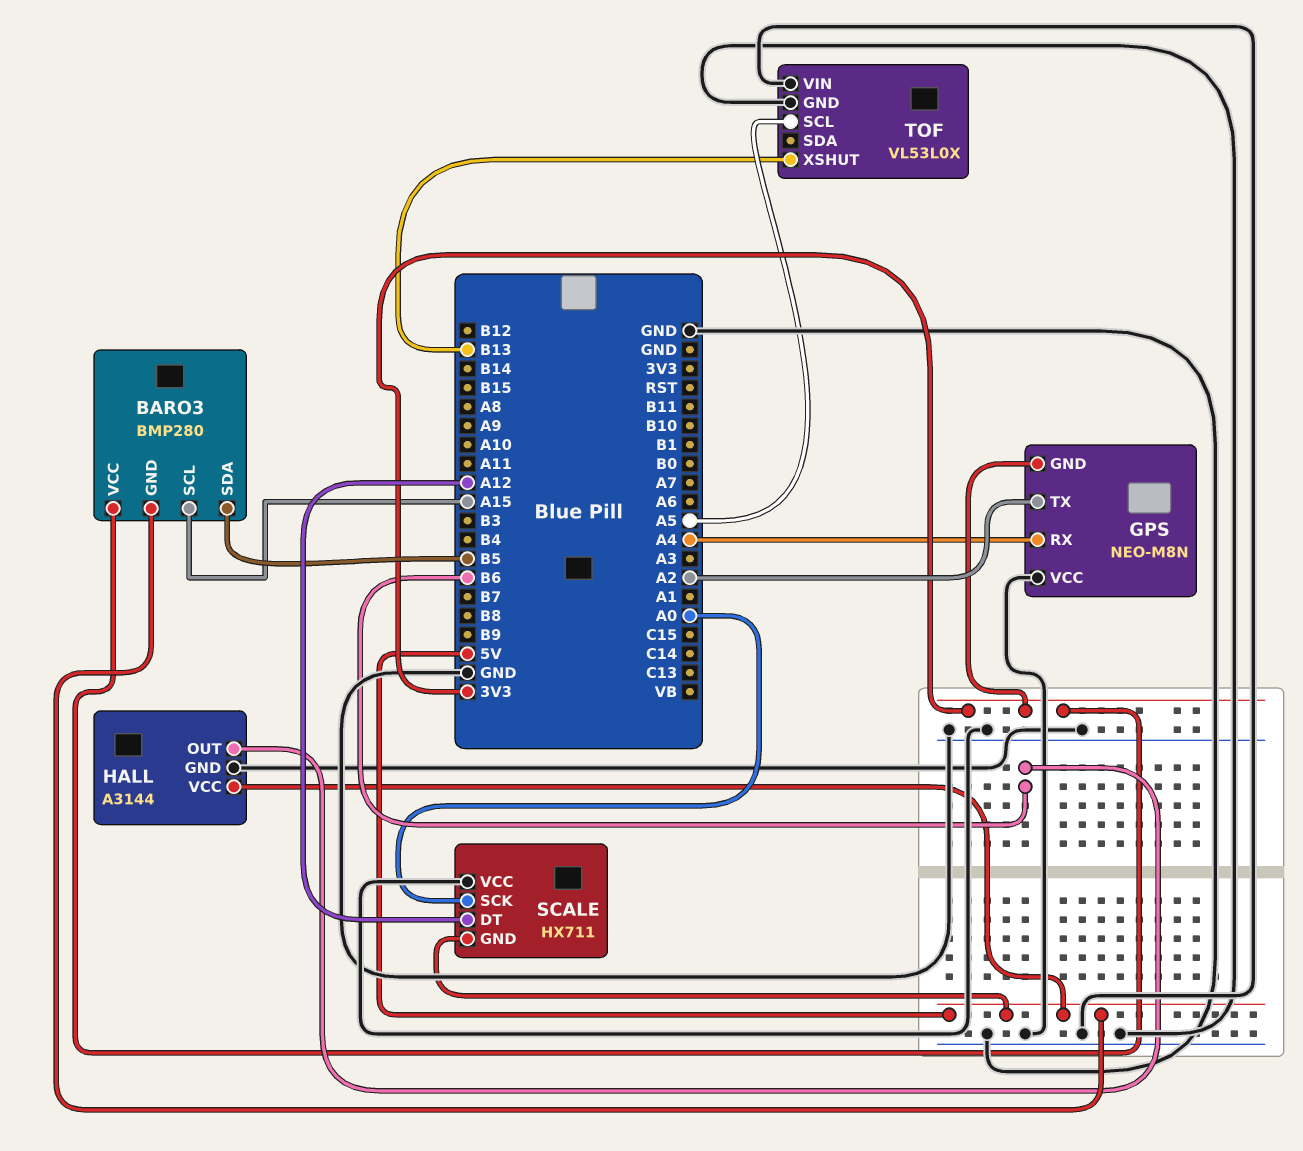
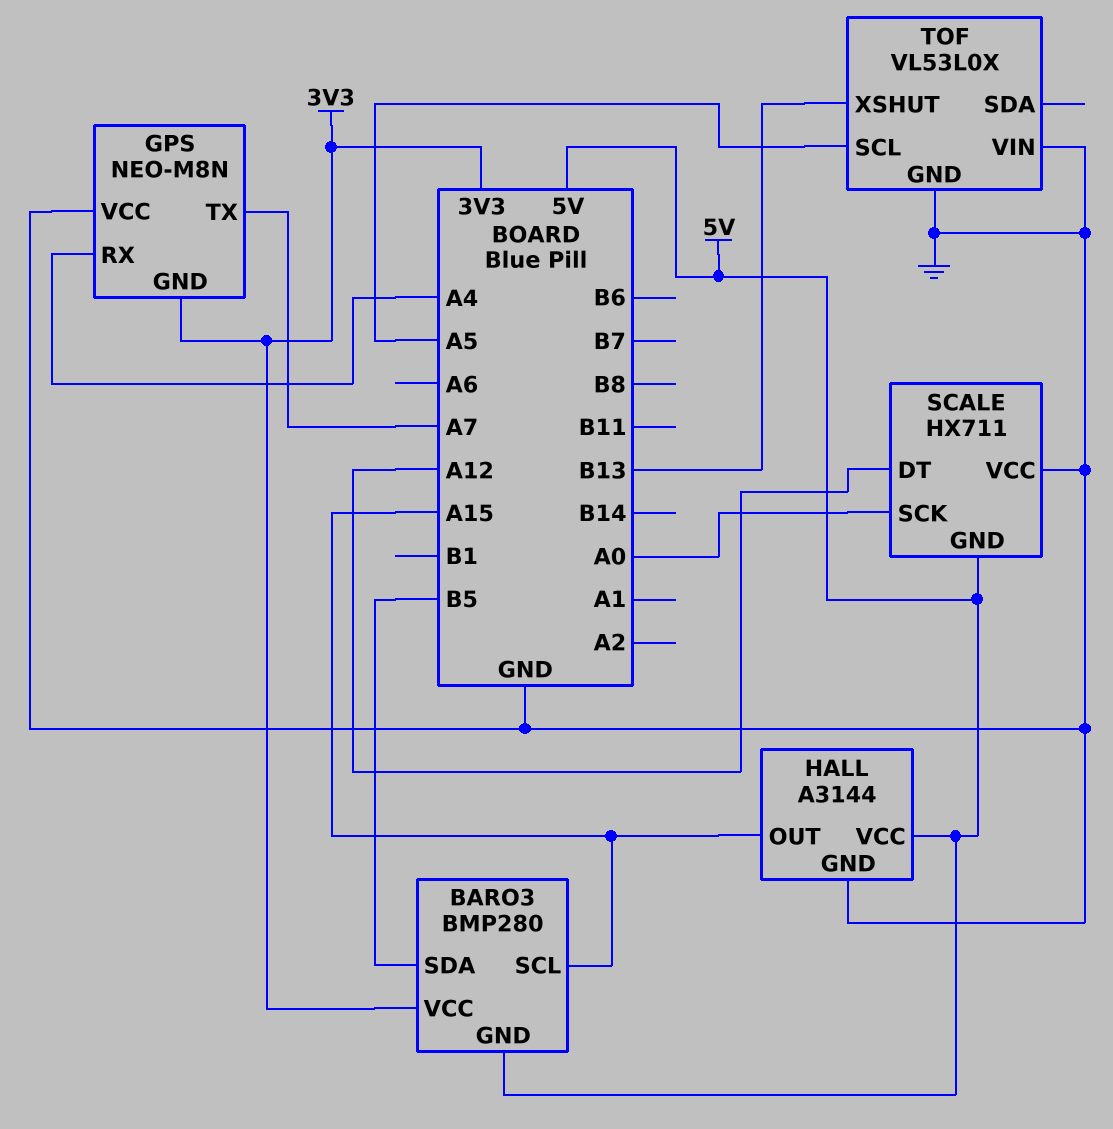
GPS pin TX: A2 -> A7
HALL pin OUT: B6 -> A15

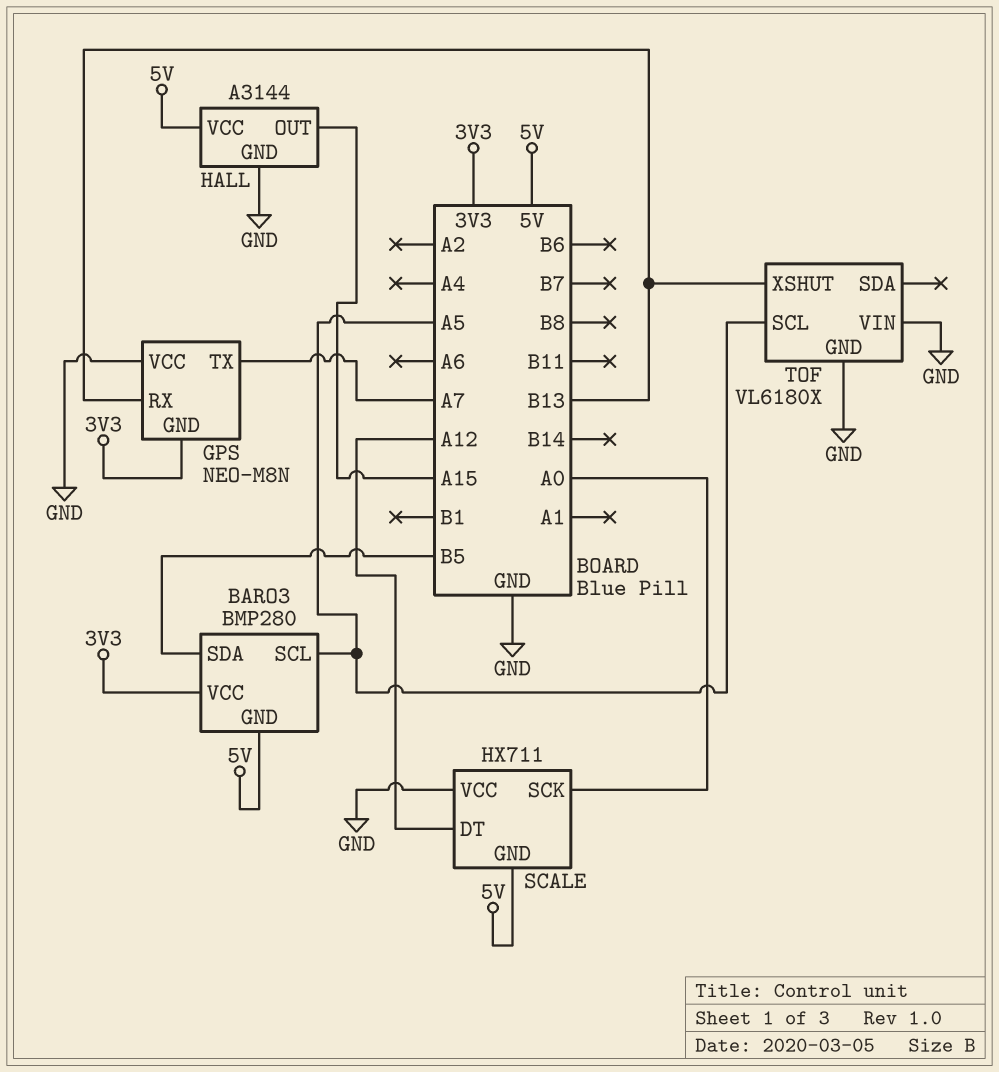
BARO3 pin SCL: A15 -> A5
GPS pin RX: A4 -> B13
TOF: VL53L0X -> VL6180X

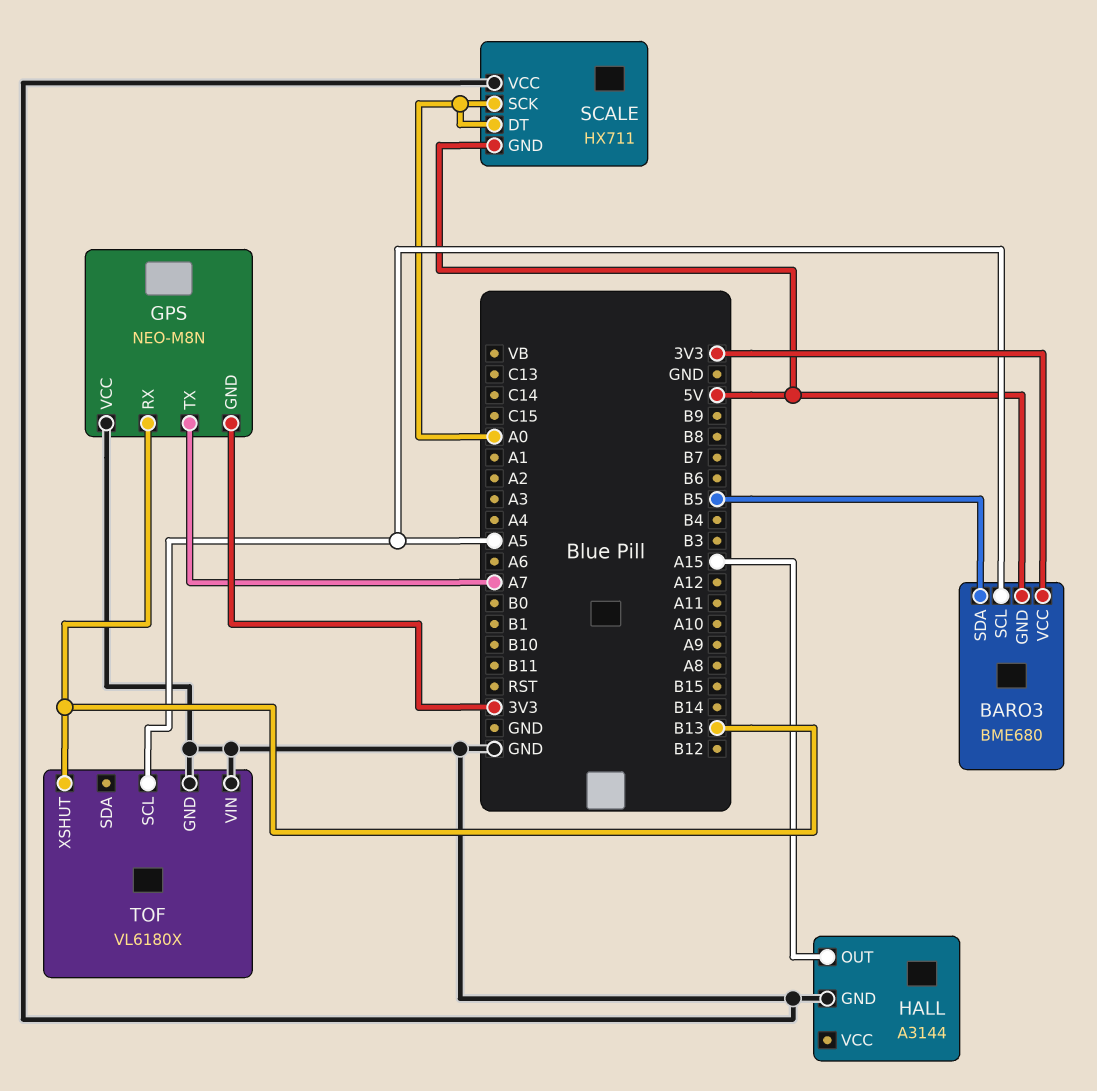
BARO3: BMP280 -> BME680
HALL pin VCC: 5V -> none
SCALE pin DT: A12 -> A0

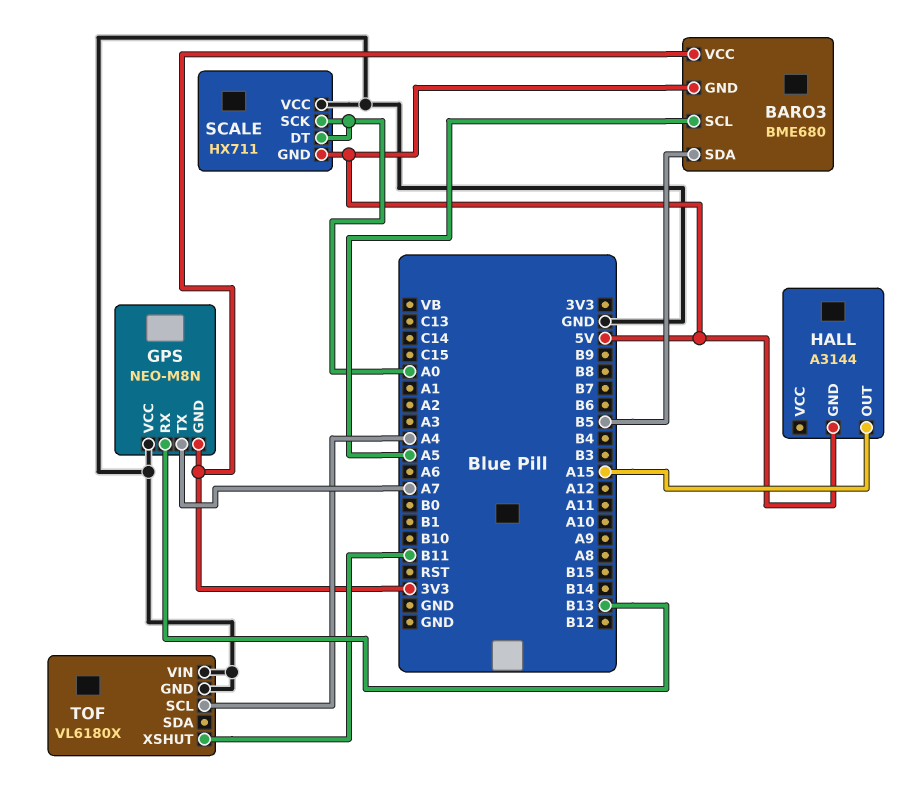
HALL pin GND: GND -> 5V
TOF pin SCL: A5 -> A4
TOF pin XSHUT: B13 -> B11

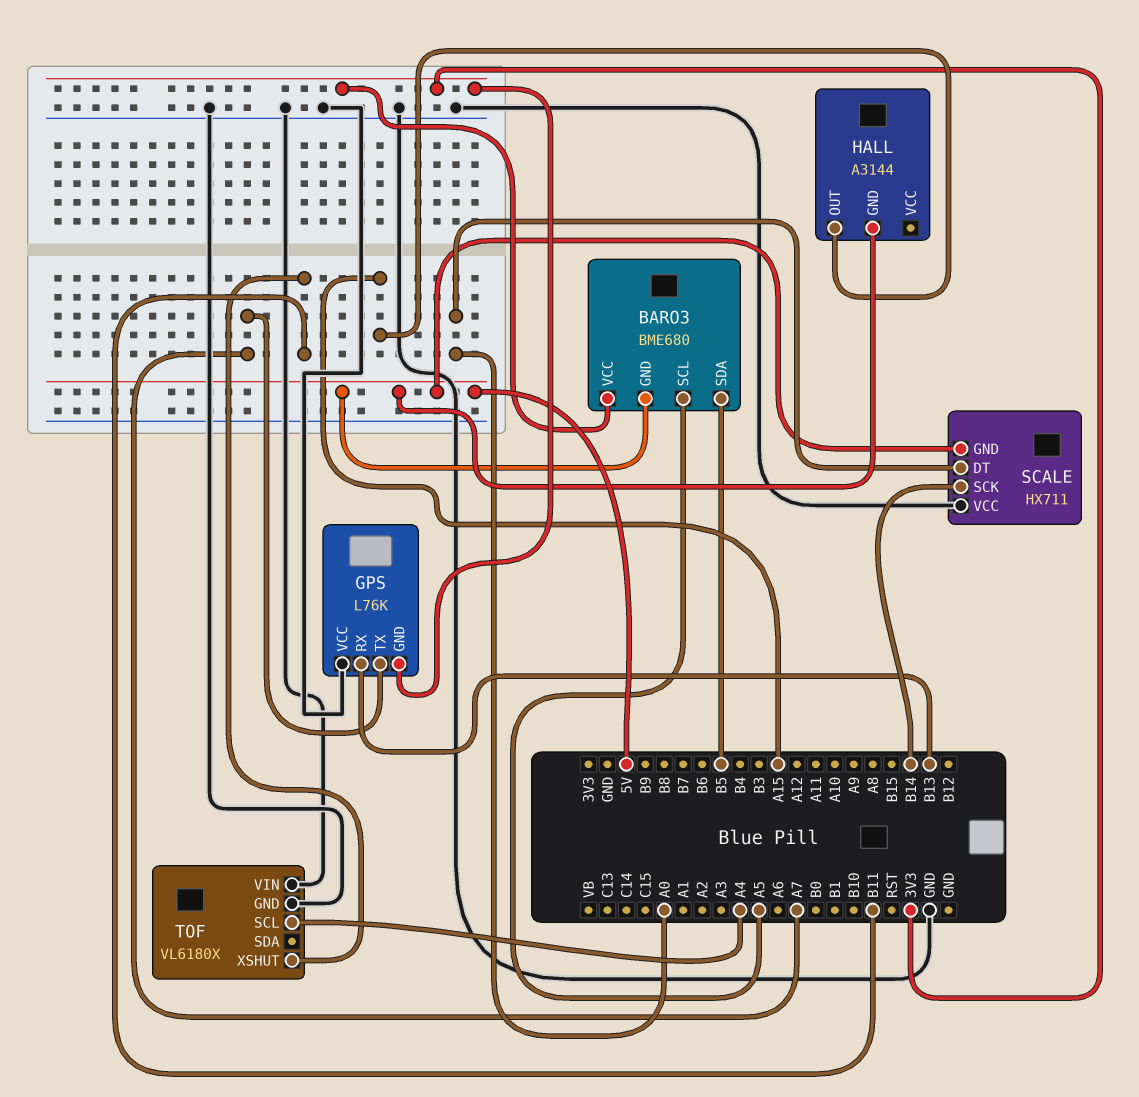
GPS: NEO-M8N -> L76K
SCALE pin SCK: A0 -> B14

